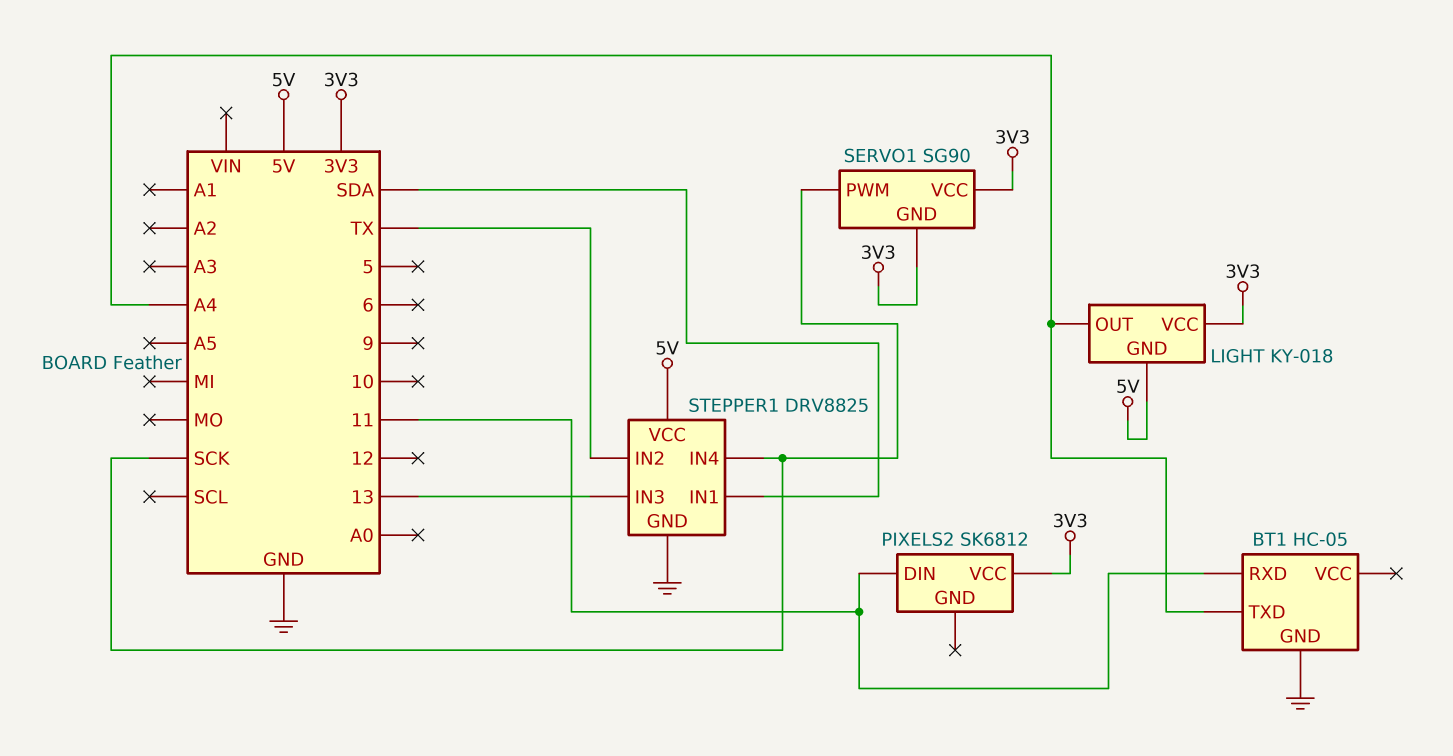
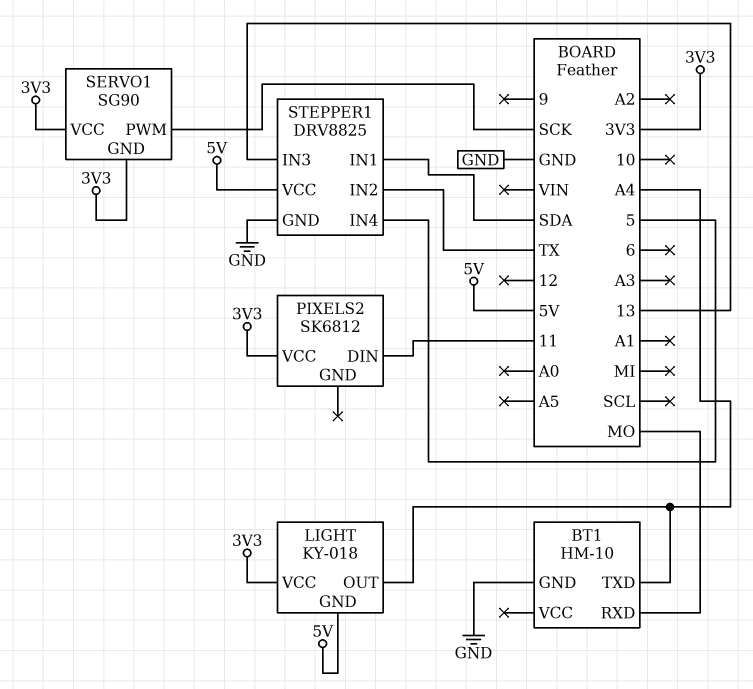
BT1: HC-05 -> HM-10
BT1 pin RXD: 11 -> MO
STEPPER1 pin IN4: SCK -> 5

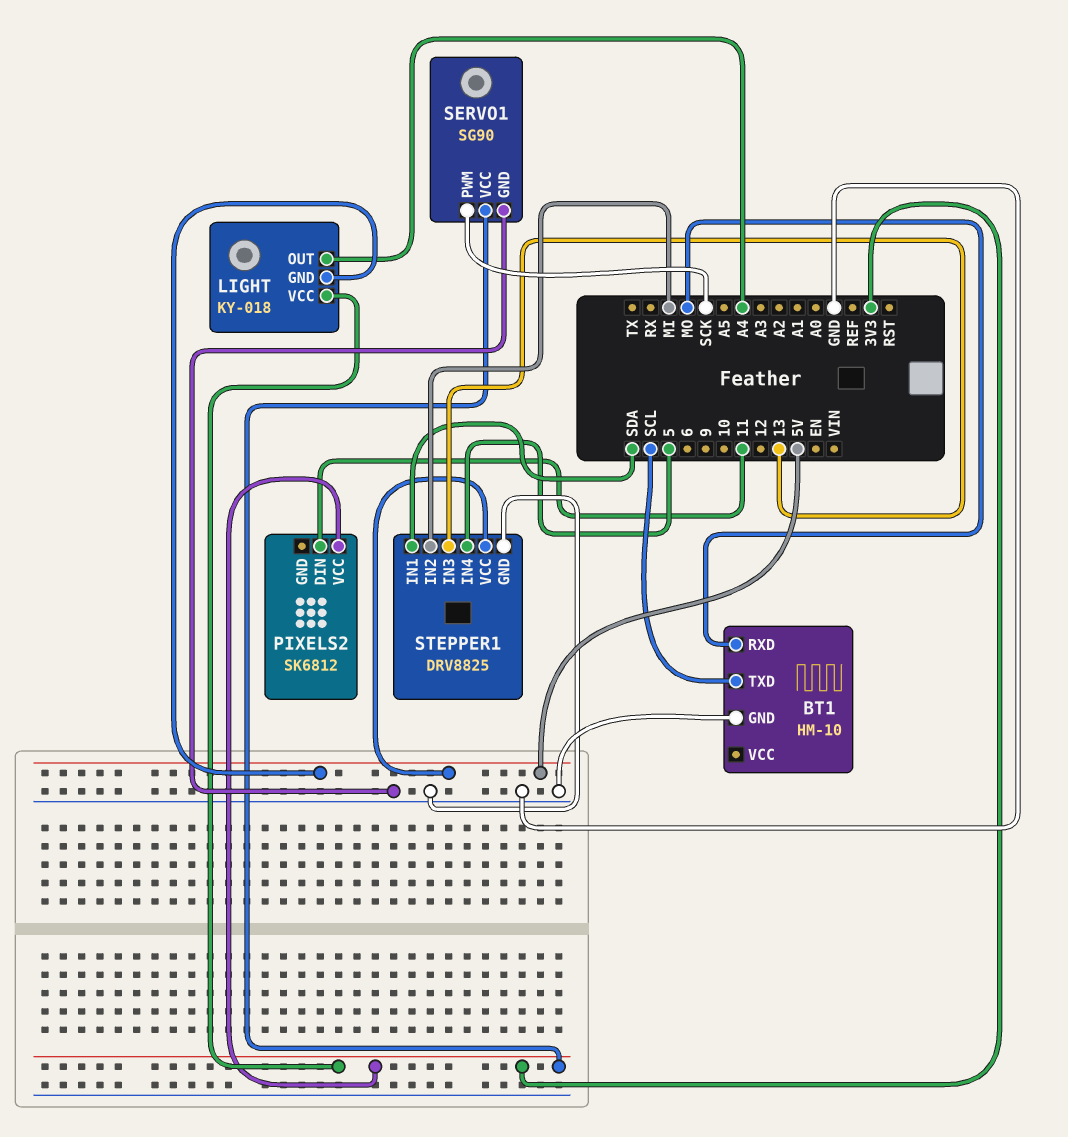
BT1 pin TXD: A4 -> SCL
SERVO1 pin GND: 3V3 -> GND
STEPPER1 pin IN2: TX -> MI

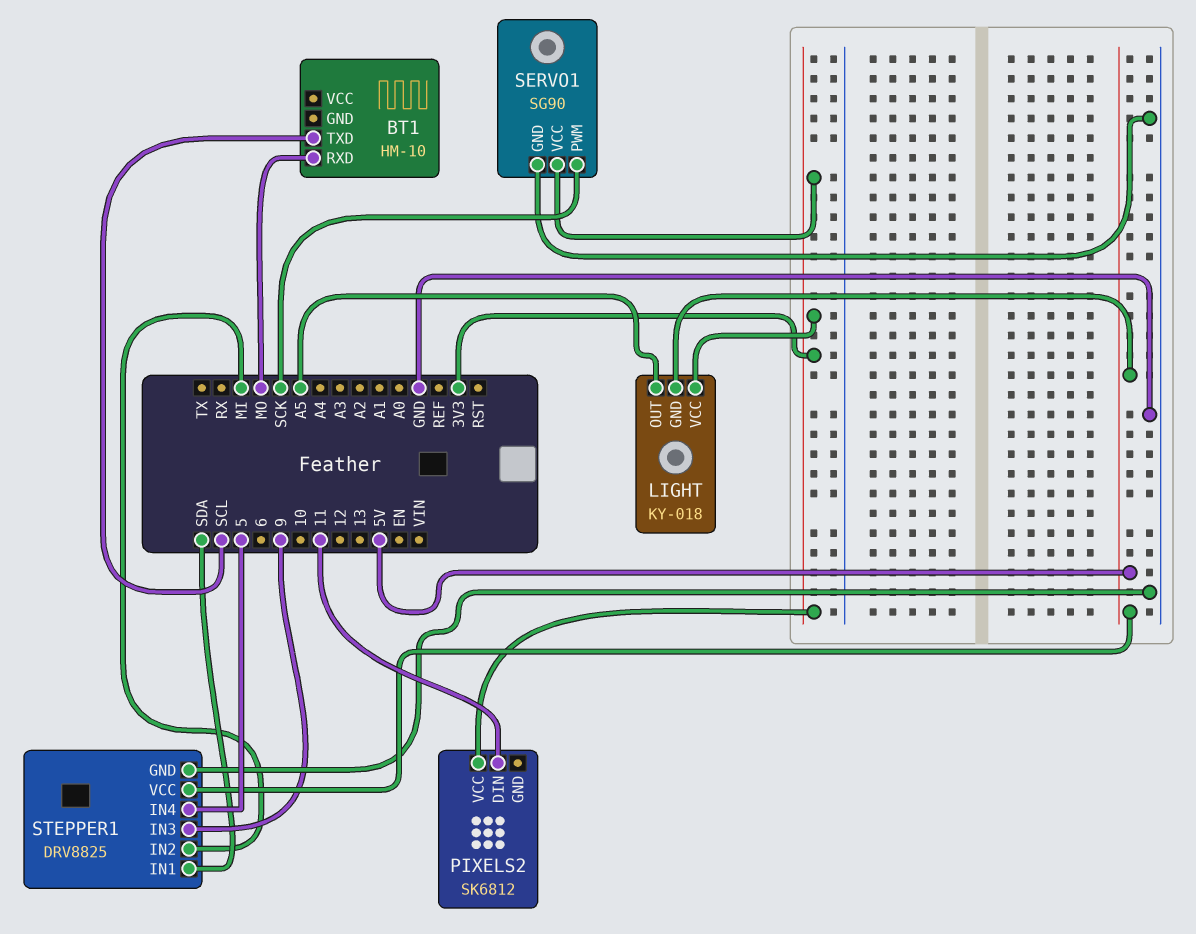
BT1 pin GND: GND -> none
LIGHT pin OUT: A4 -> A5
STEPPER1 pin IN3: 13 -> 9

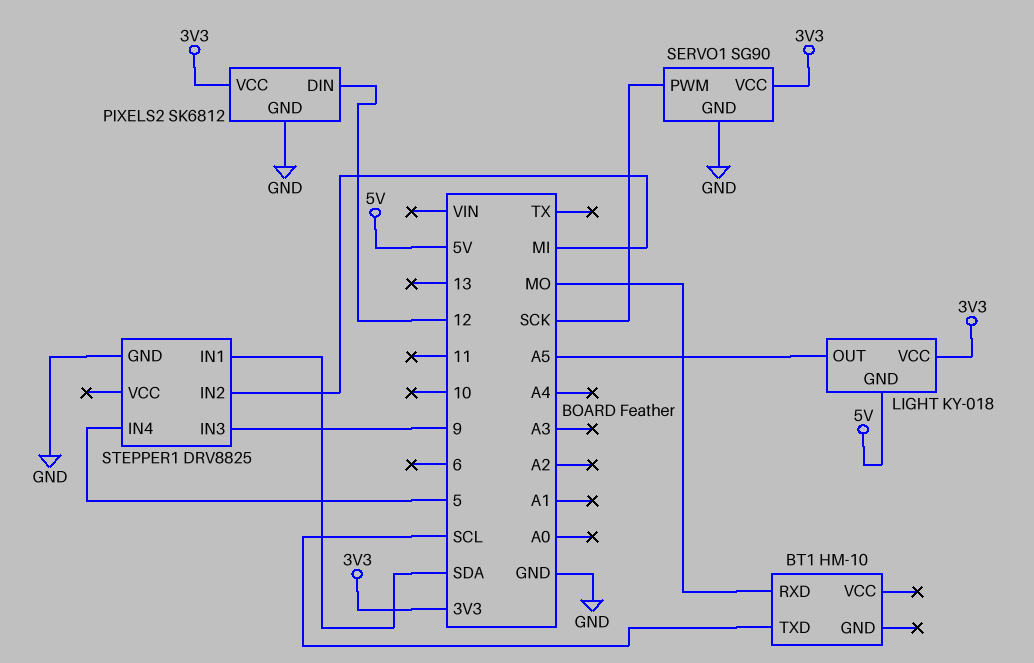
PIXELS2 pin DIN: 11 -> 12
PIXELS2 pin GND: none -> GND
STEPPER1 pin VCC: 5V -> none

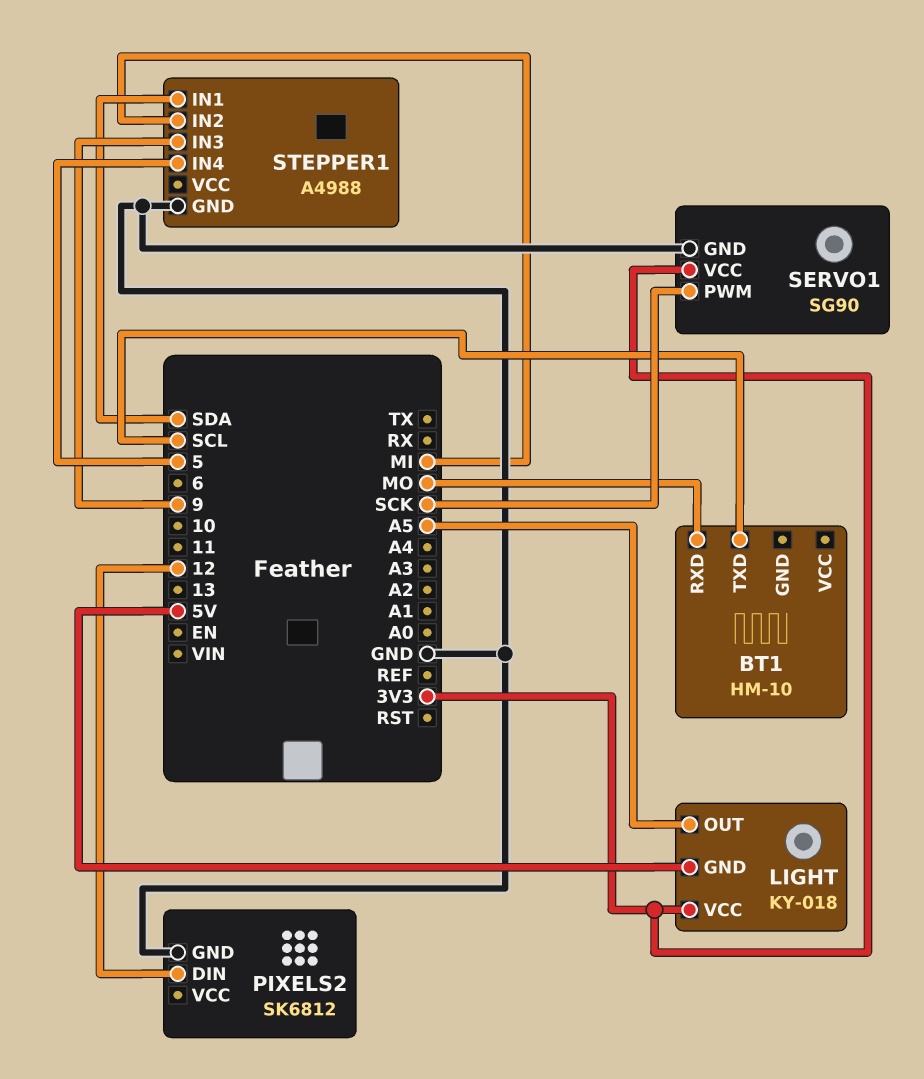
PIXELS2 pin VCC: 3V3 -> none
STEPPER1: DRV8825 -> A4988

